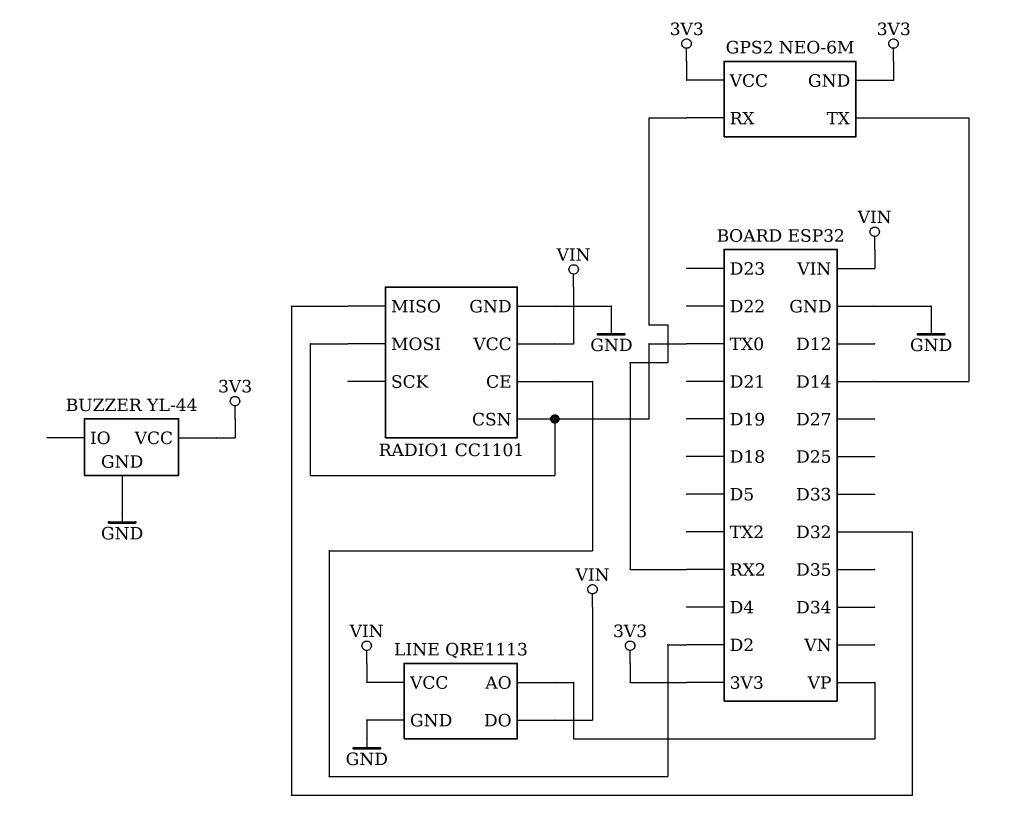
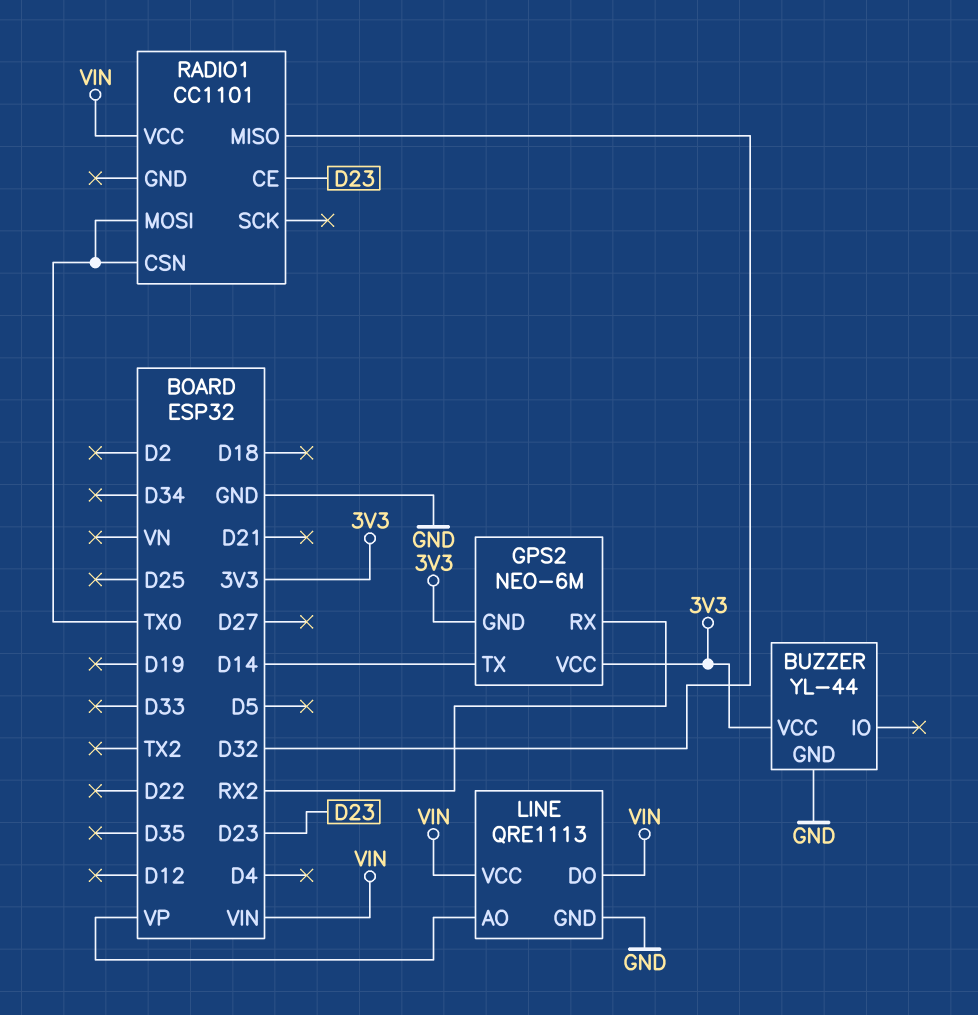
RADIO1 pin CE: D2 -> D23
RADIO1 pin GND: GND -> none

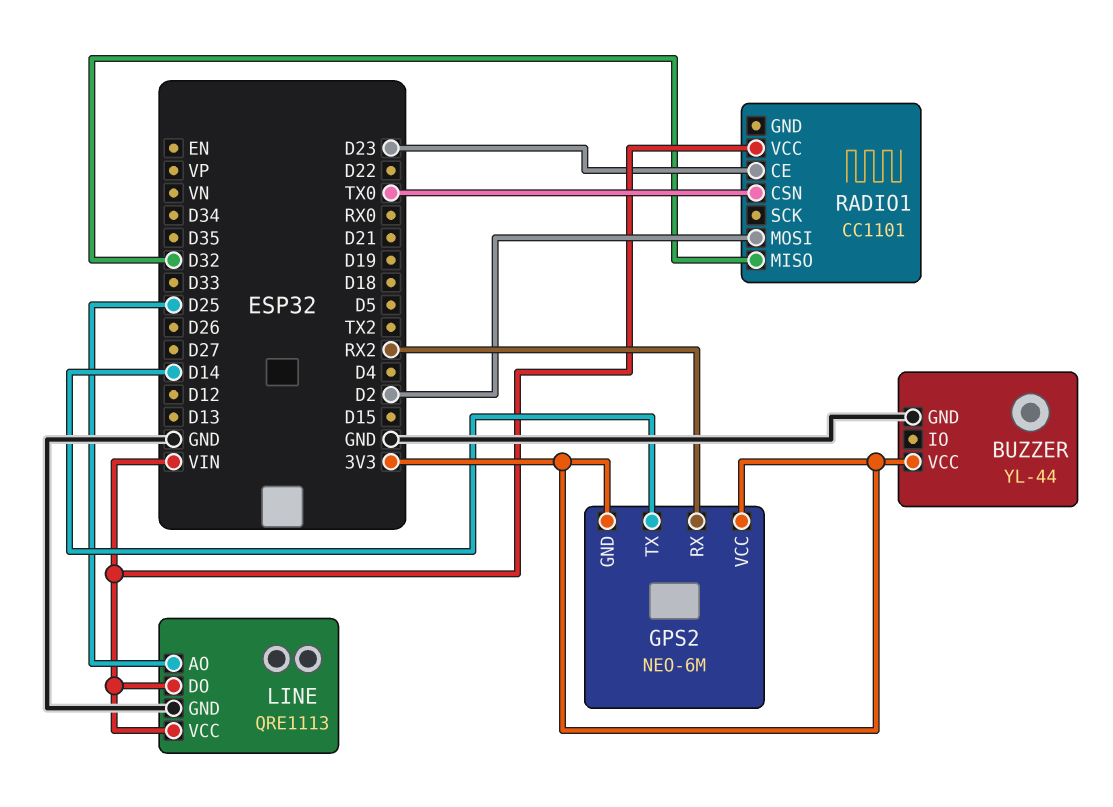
LINE pin AO: VP -> D25
RADIO1 pin MOSI: TX0 -> D2

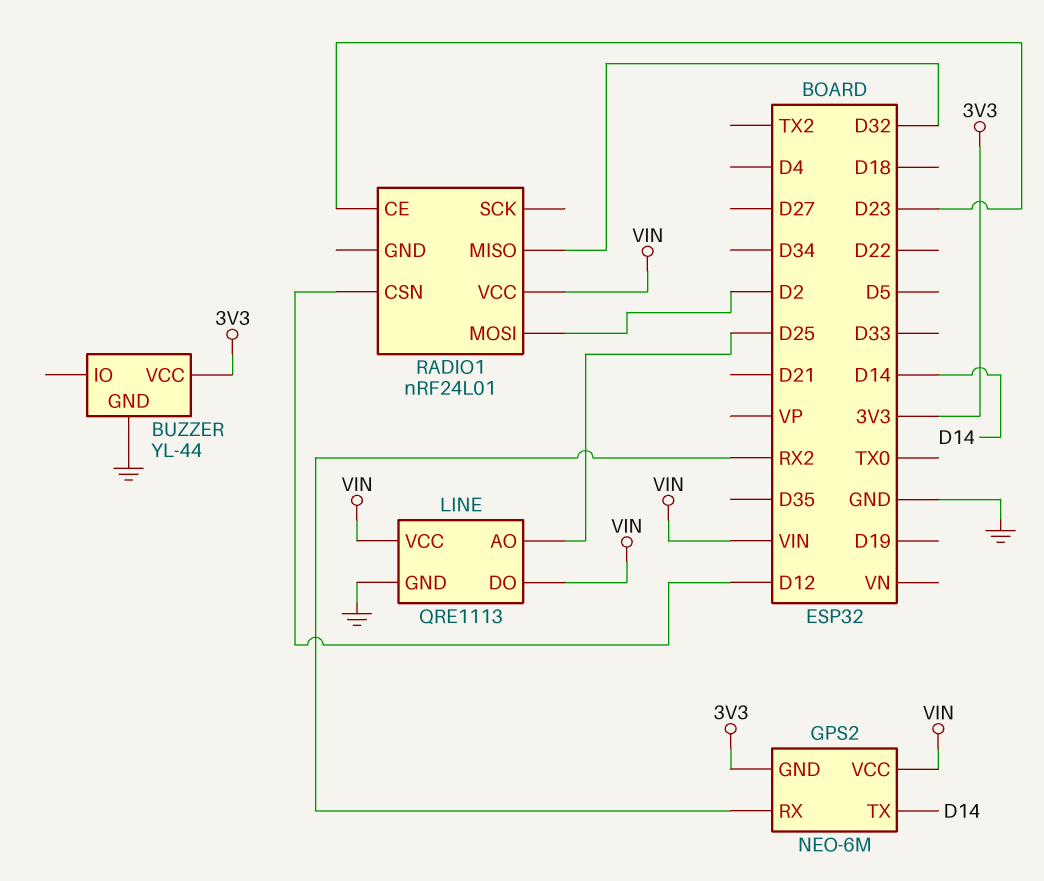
GPS2 pin VCC: 3V3 -> VIN
RADIO1: CC1101 -> nRF24L01
RADIO1 pin CSN: TX0 -> D12

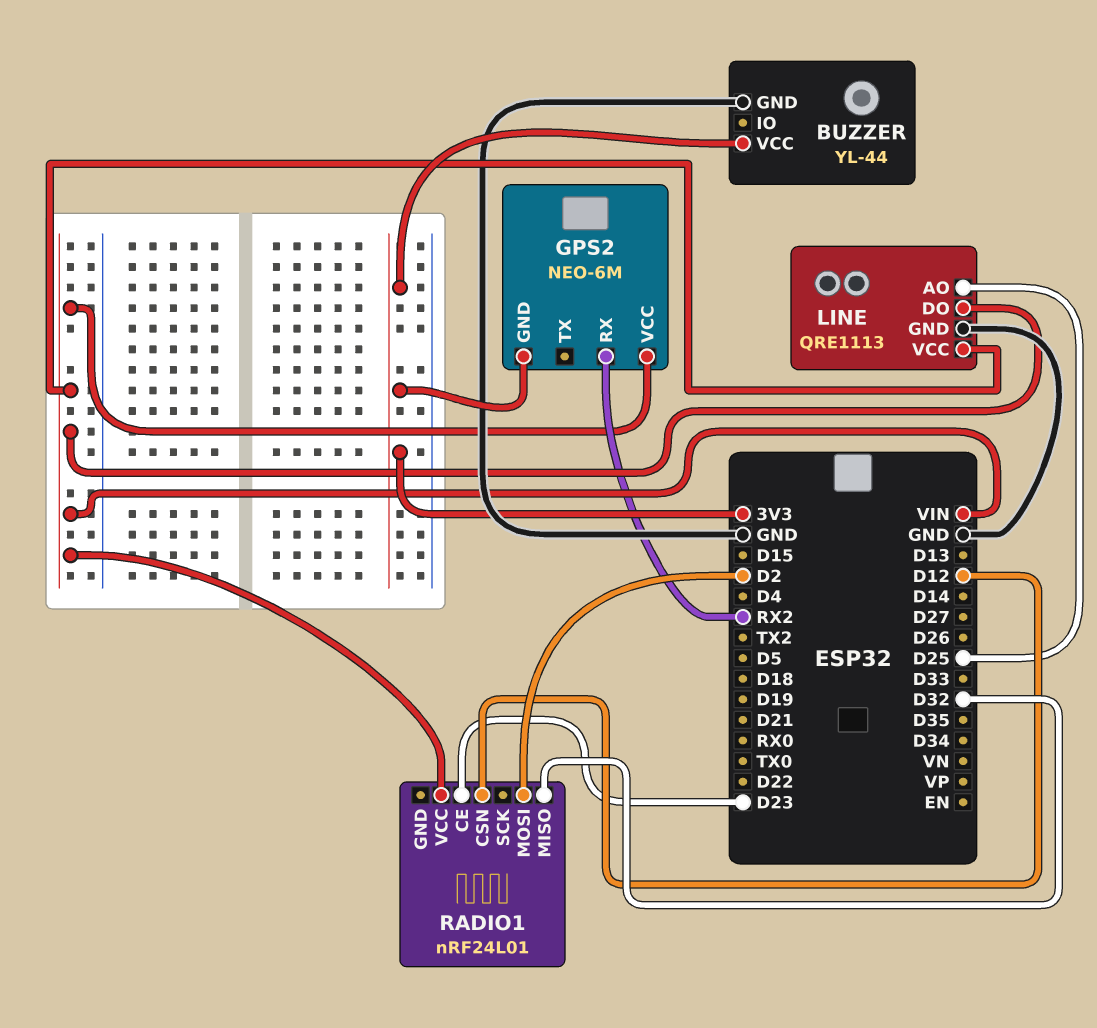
GPS2 pin TX: D14 -> none

